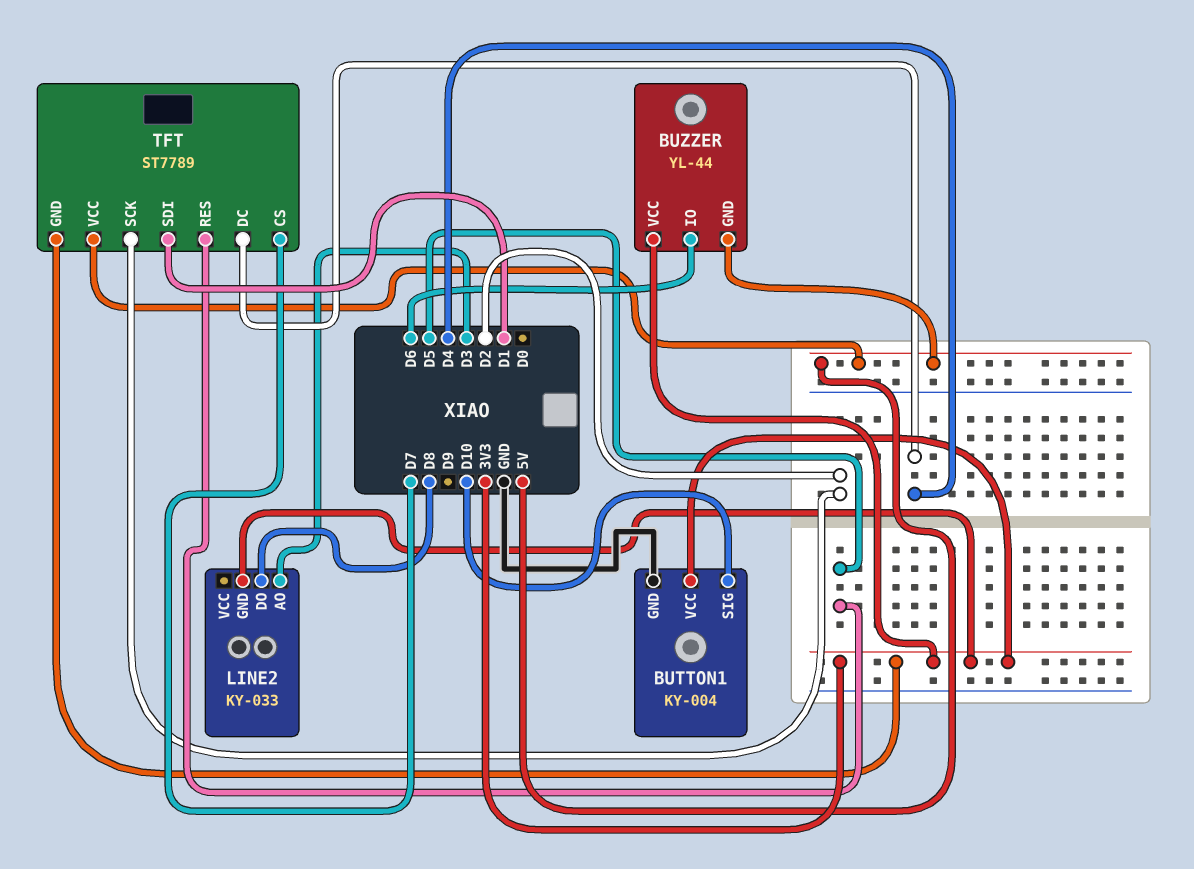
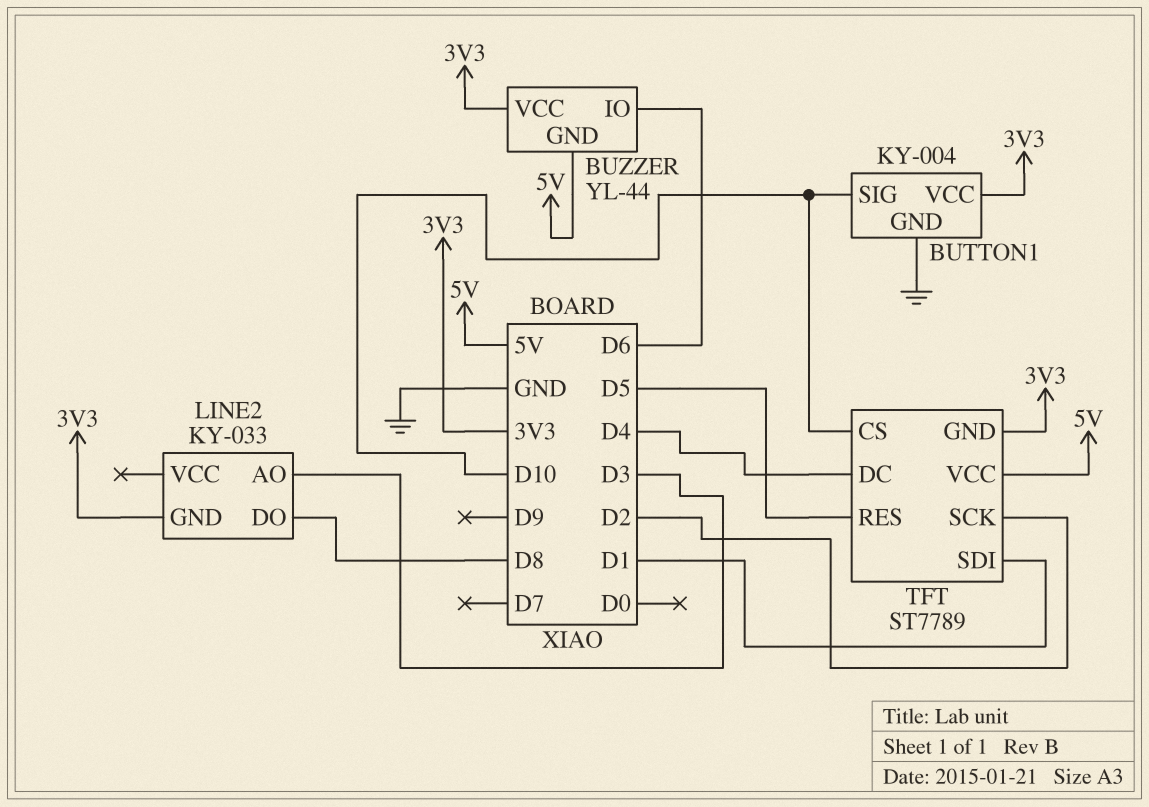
TFT pin CS: D7 -> D10

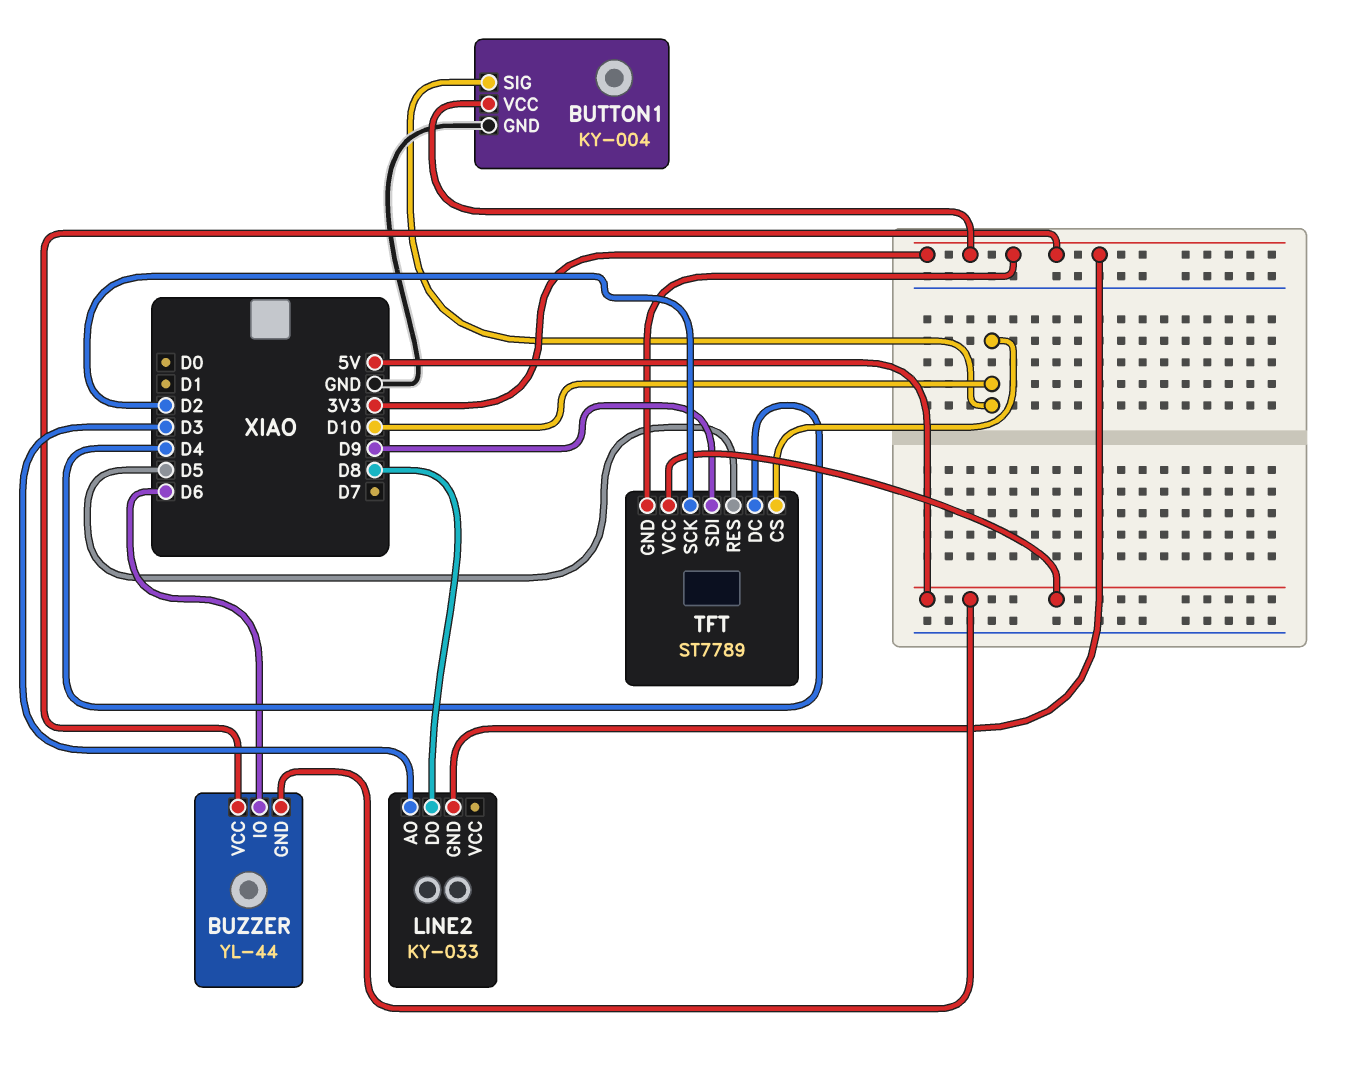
TFT pin SDI: D1 -> D9

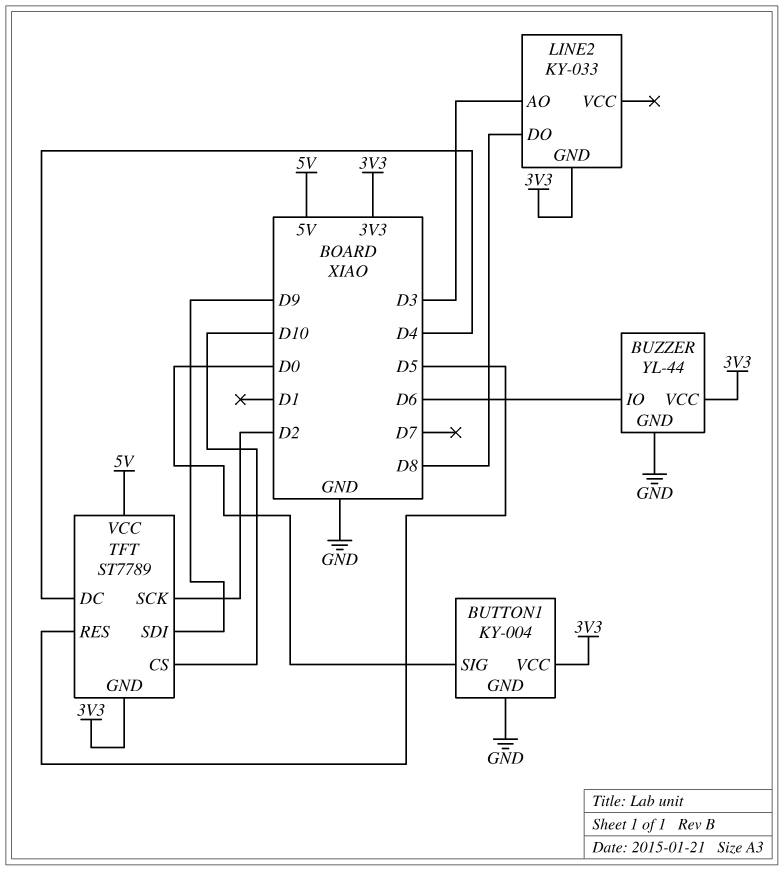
BUTTON1 pin SIG: D10 -> D0
BUZZER pin GND: 5V -> GND

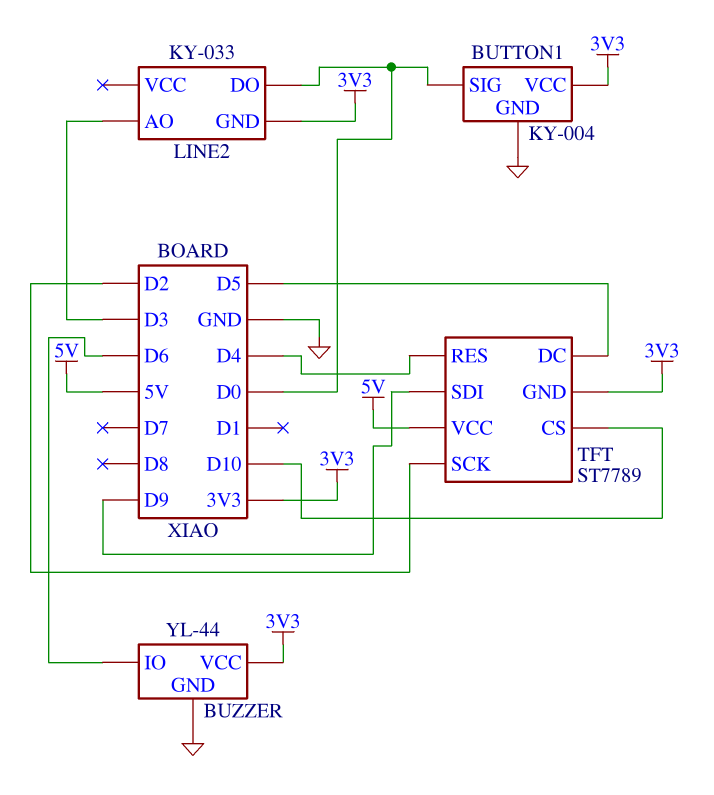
LINE2 pin DO: D8 -> D0
TFT pin DC: D4 -> D5
TFT pin RES: D5 -> D4

